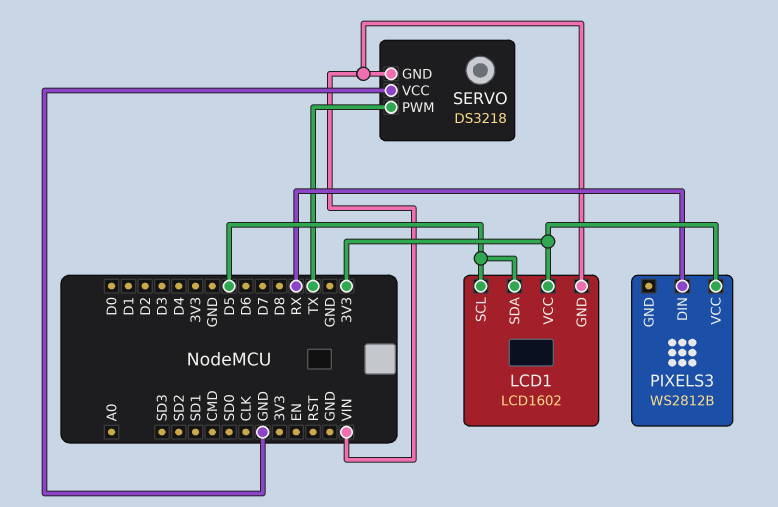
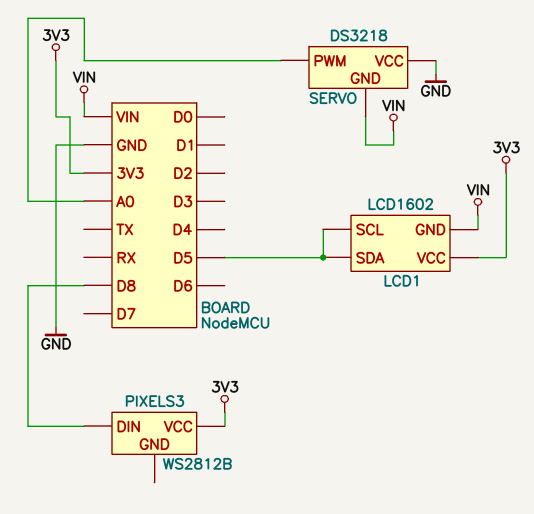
PIXELS3 pin DIN: RX -> D8
SERVO pin PWM: TX -> A0

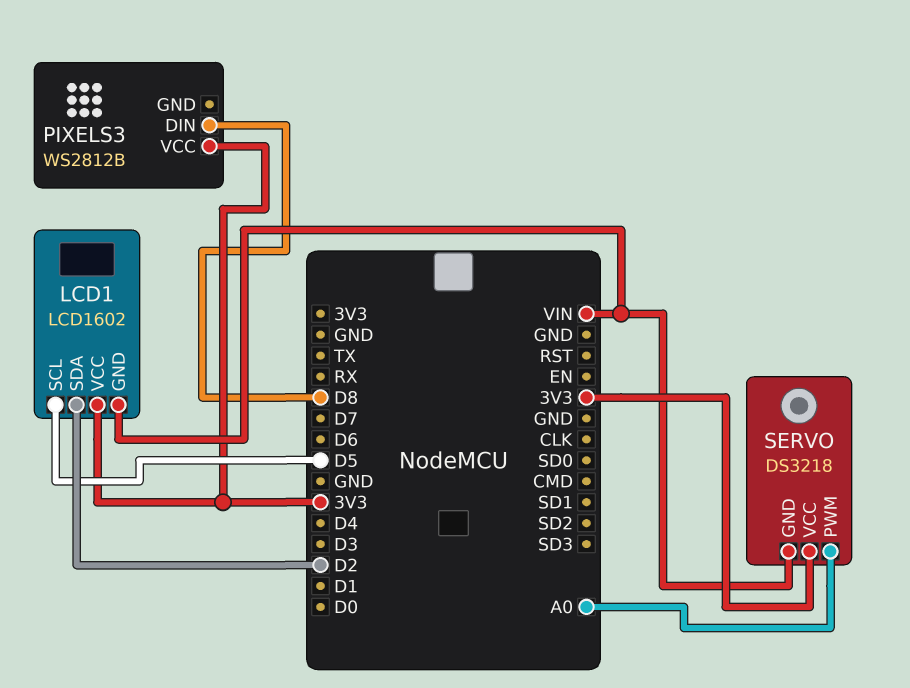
LCD1 pin SDA: D5 -> D2
SERVO pin VCC: GND -> 3V3

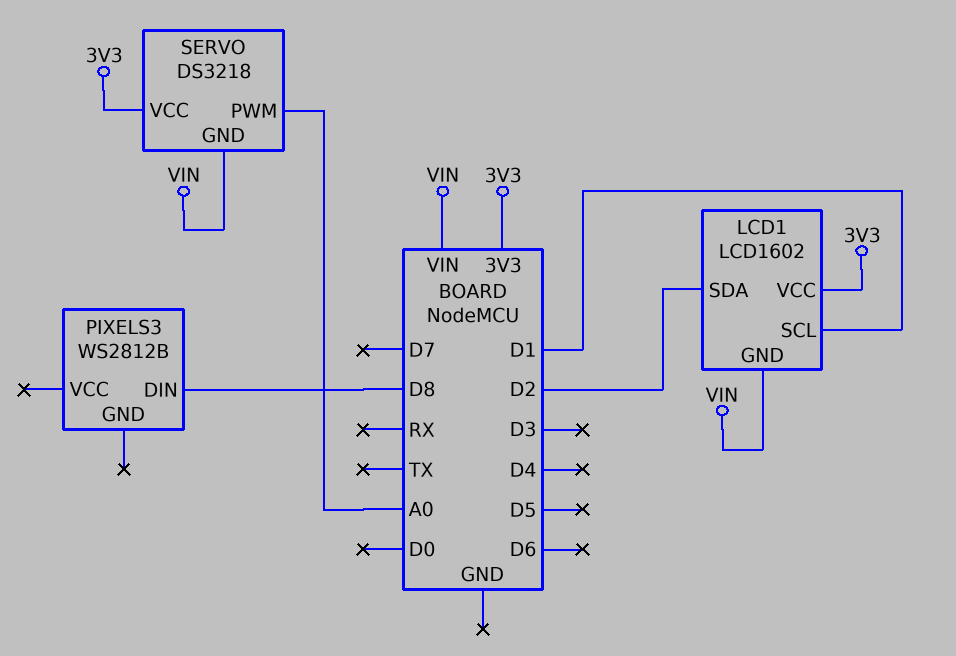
LCD1 pin SCL: D5 -> D1
PIXELS3 pin VCC: 3V3 -> none

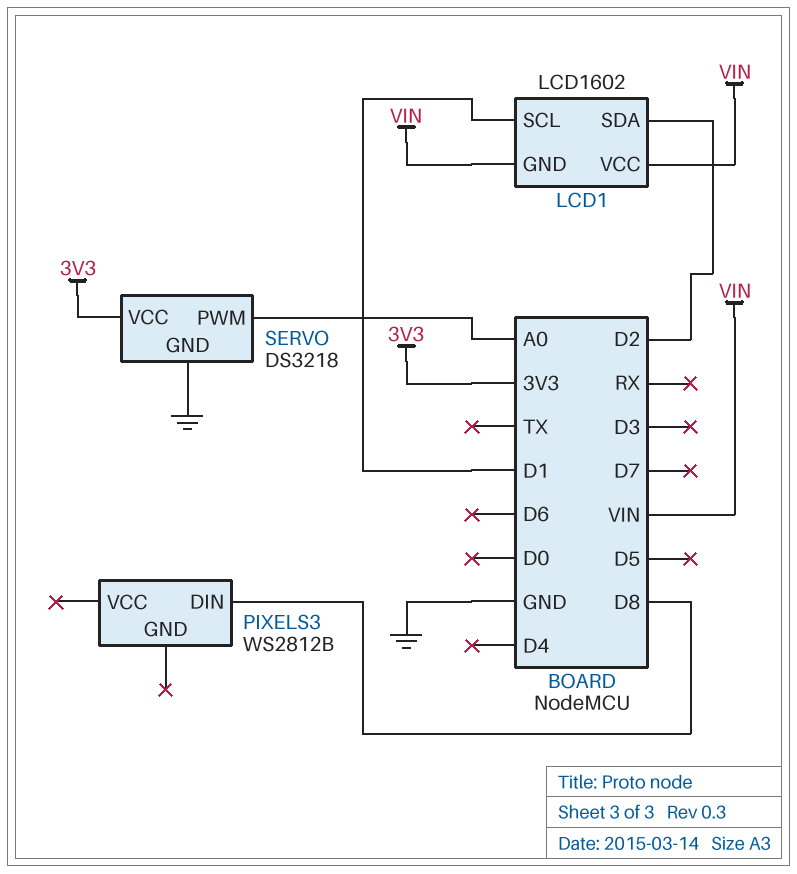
LCD1 pin VCC: 3V3 -> VIN
SERVO pin GND: VIN -> GND

